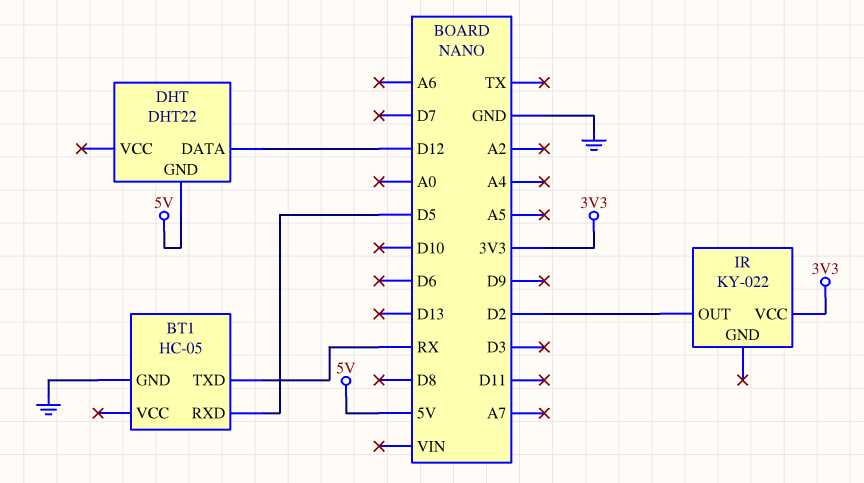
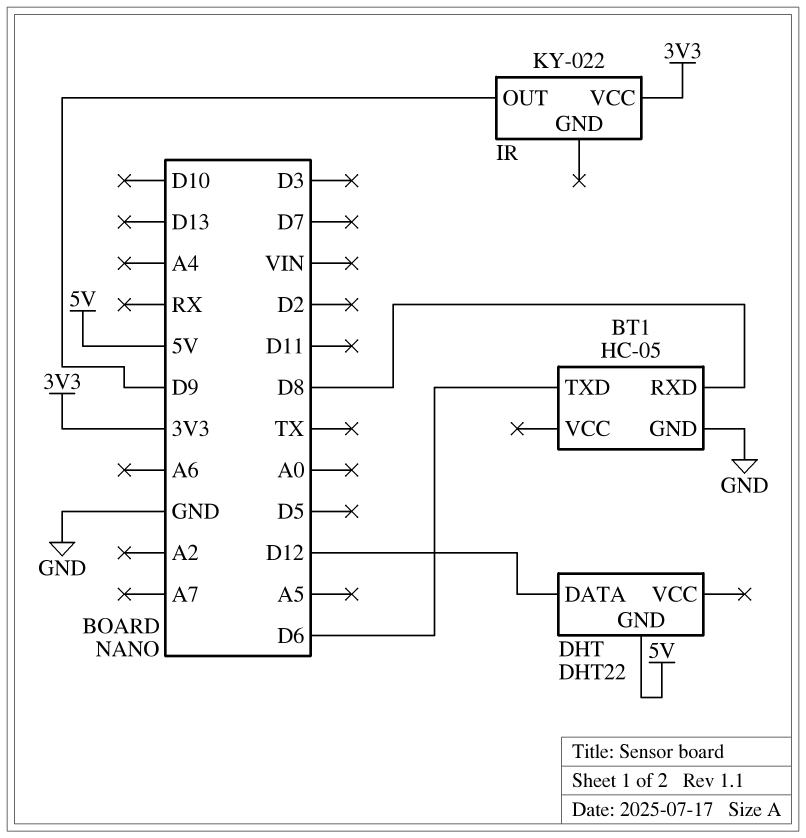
BT1 pin RXD: D5 -> D8
BT1 pin TXD: RX -> D6
IR pin OUT: D2 -> D9

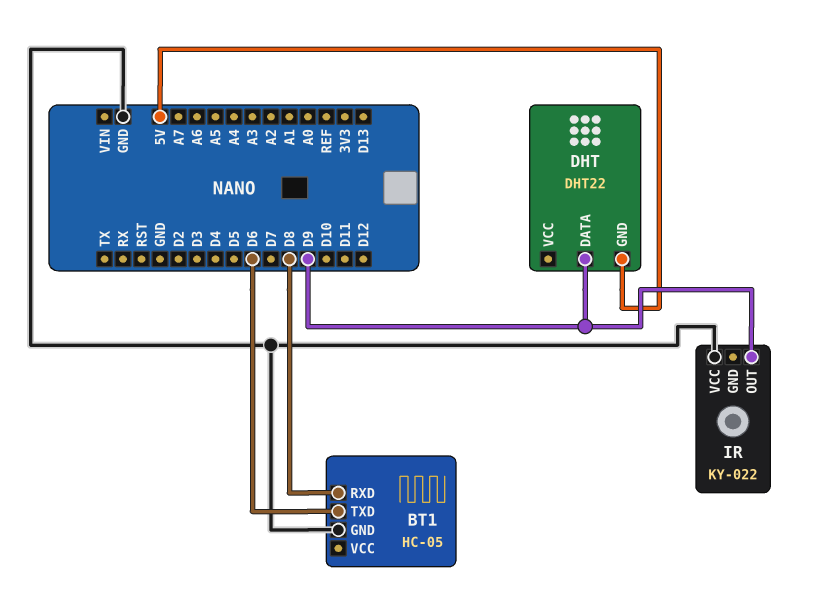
DHT pin DATA: D12 -> D9
IR pin VCC: 3V3 -> GND

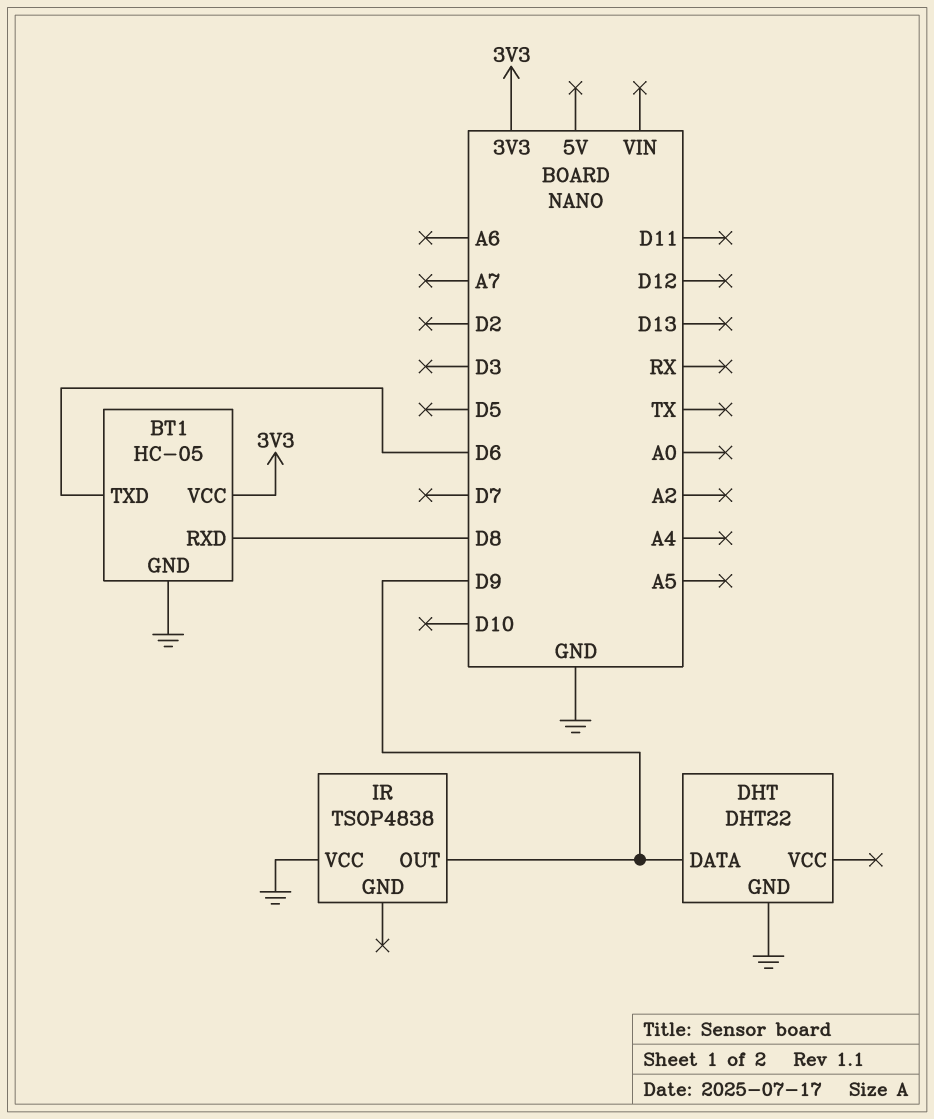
BT1 pin VCC: none -> 3V3
DHT pin GND: 5V -> GND
IR: KY-022 -> TSOP4838

